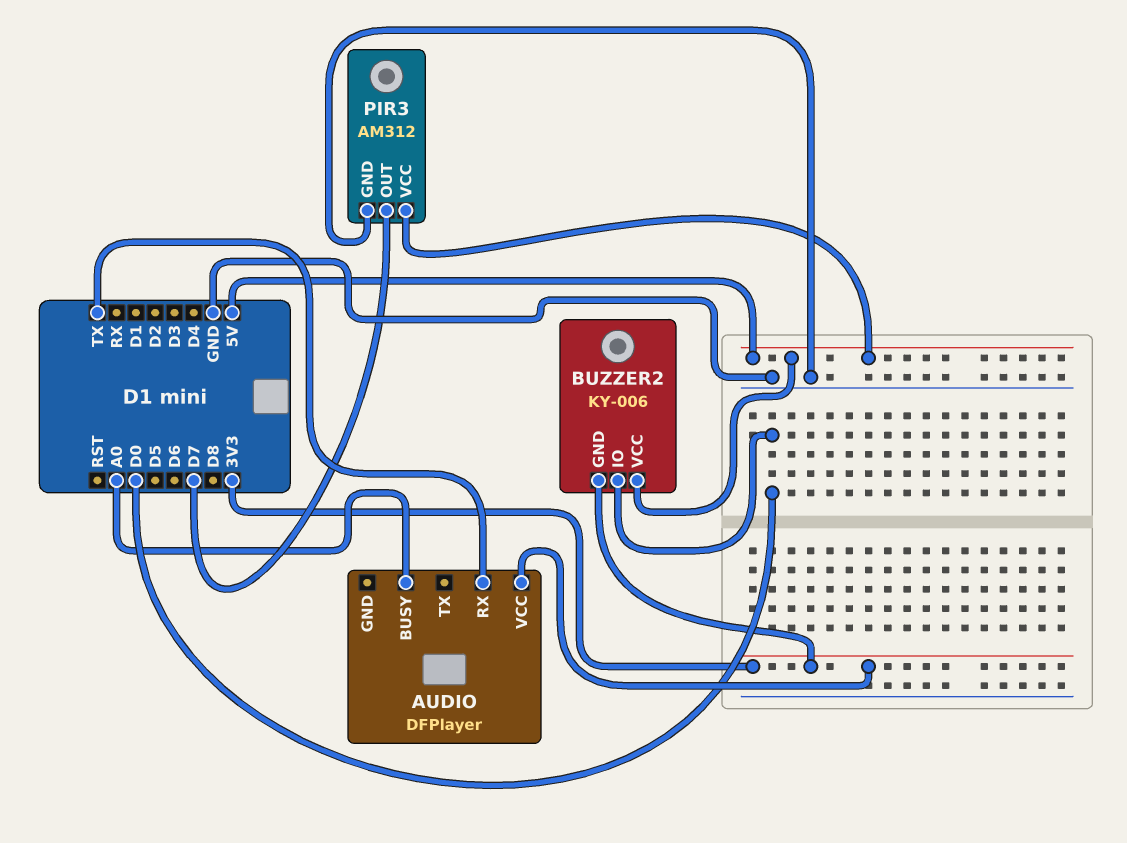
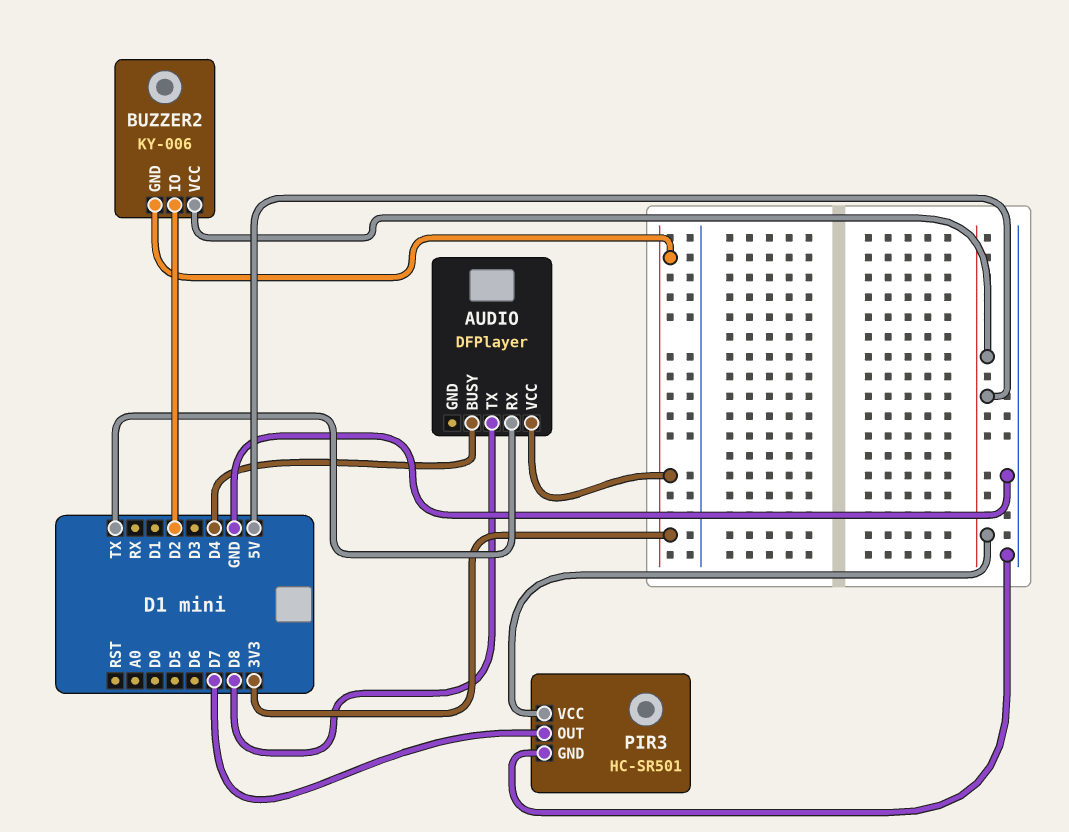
AUDIO pin BUSY: A0 -> D4
AUDIO pin TX: none -> D8
BUZZER2 pin IO: D0 -> D2
PIR3: AM312 -> HC-SR501

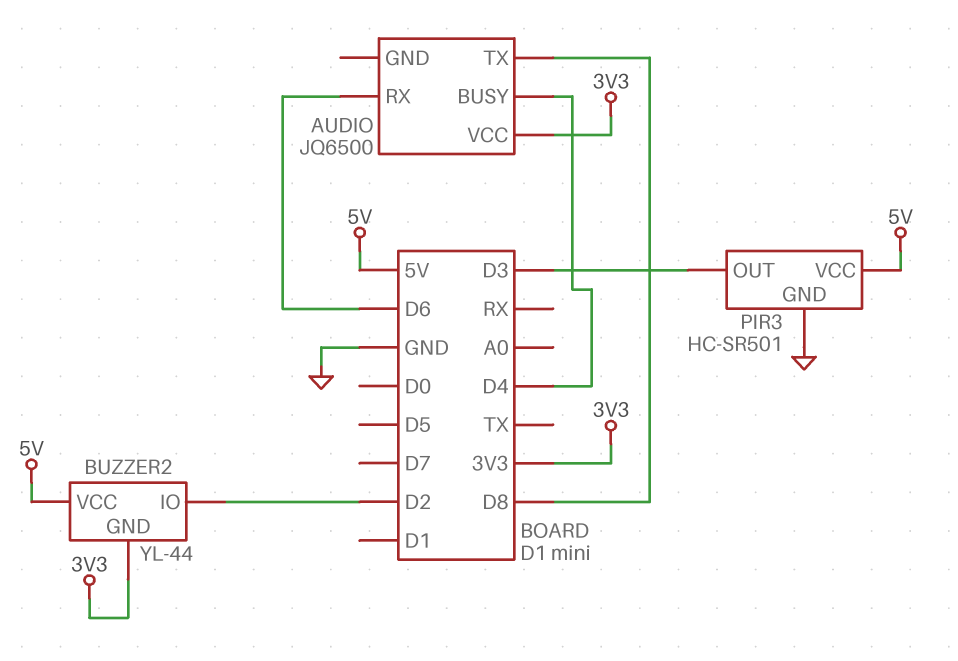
AUDIO: DFPlayer -> JQ6500
AUDIO pin RX: TX -> D6
BUZZER2: KY-006 -> YL-44
PIR3 pin OUT: D7 -> D3

